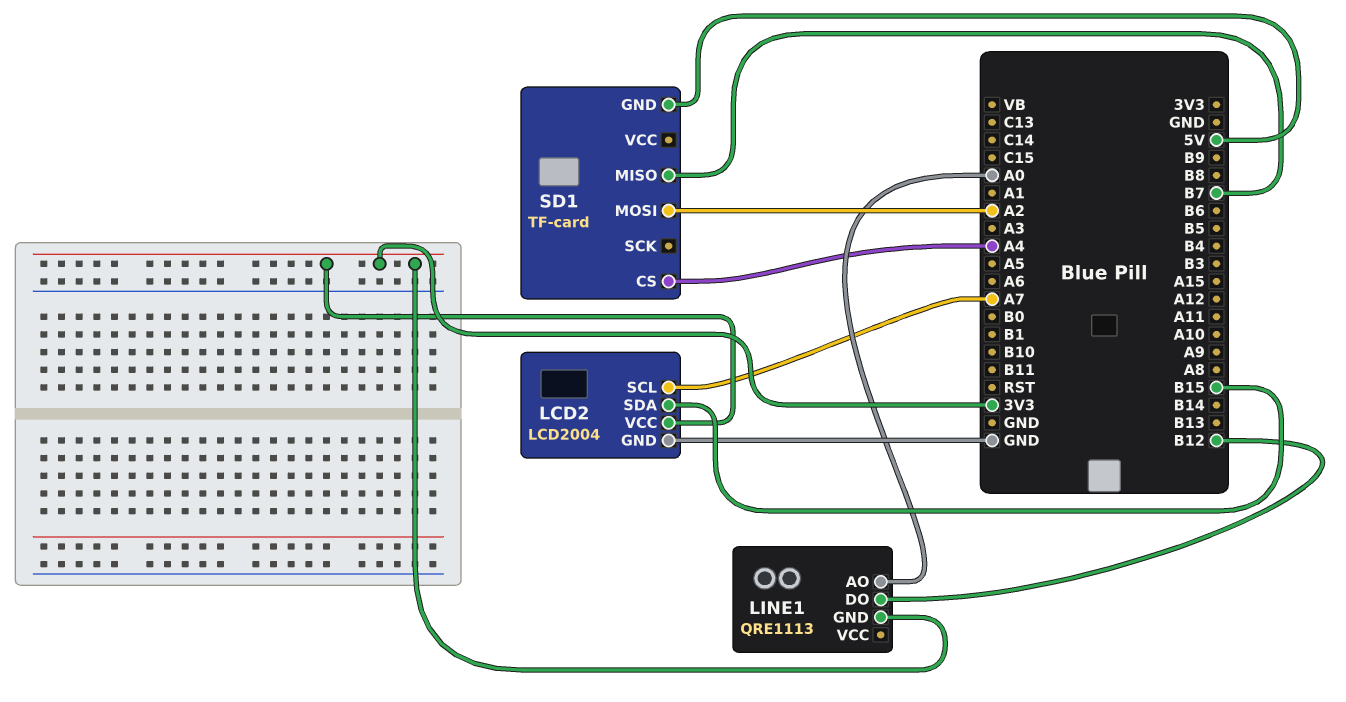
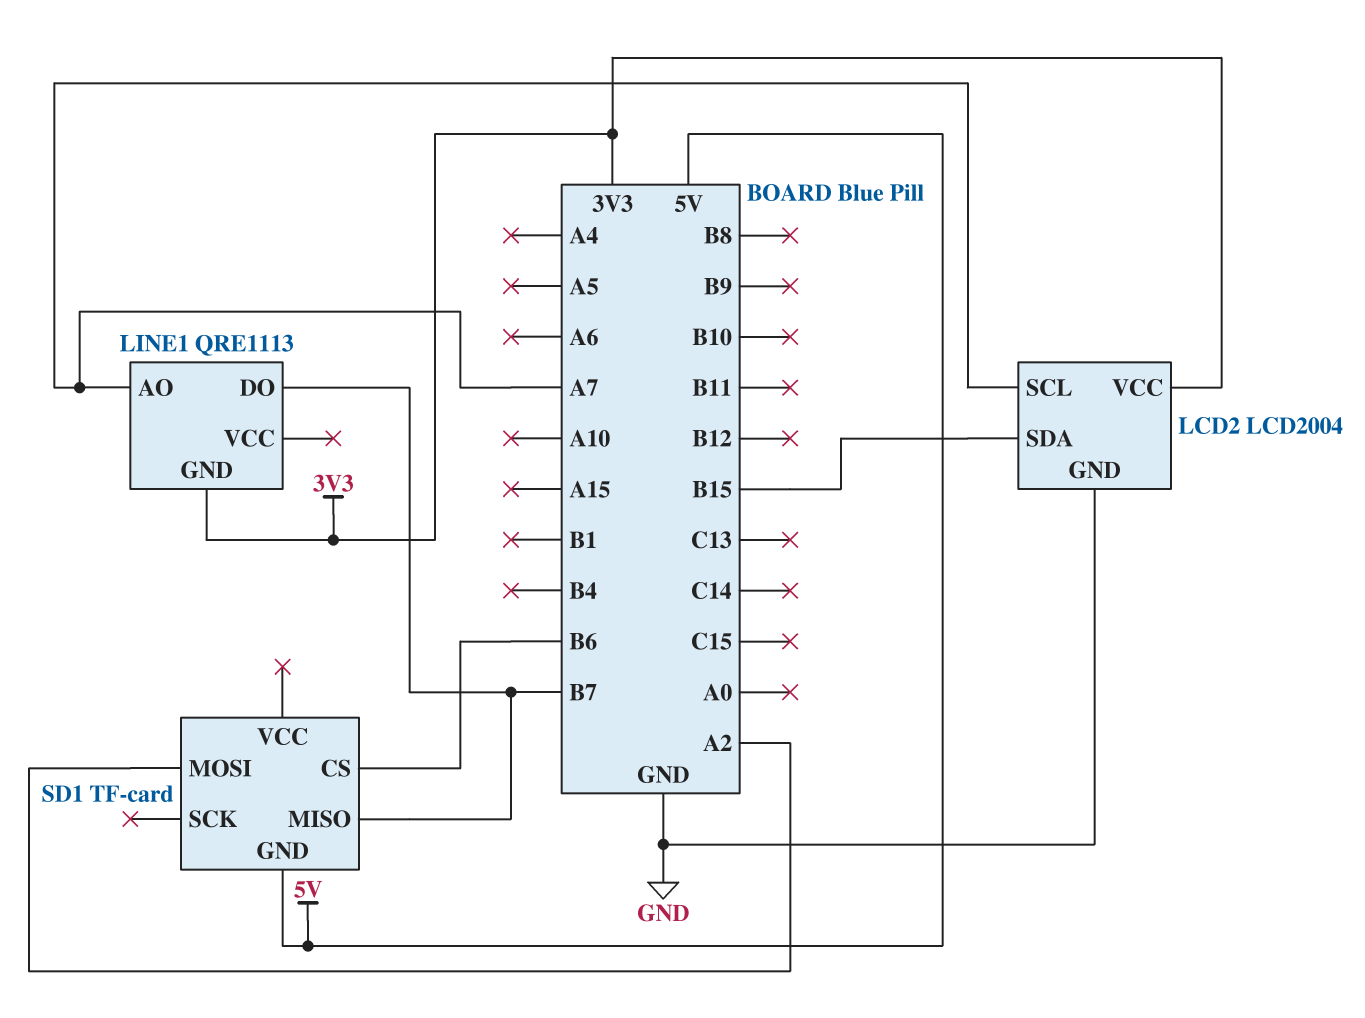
LINE1 pin AO: A0 -> A7
LINE1 pin DO: B12 -> B7
SD1 pin CS: A4 -> B6

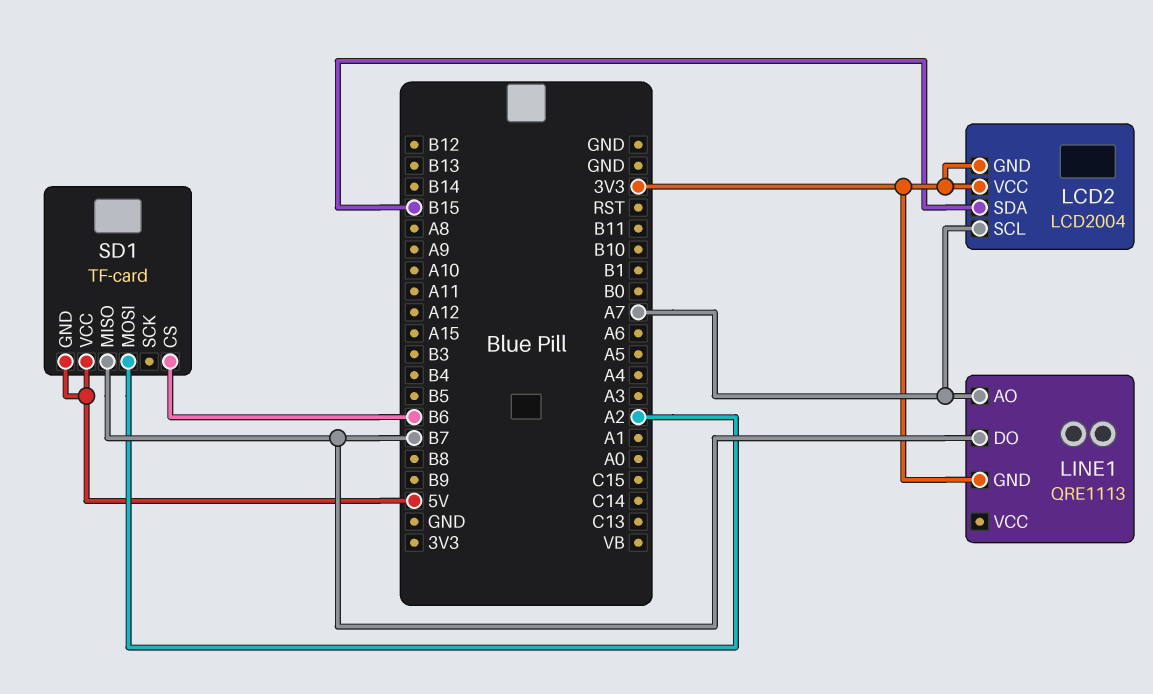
LCD2 pin GND: GND -> 3V3
SD1 pin VCC: none -> 5V

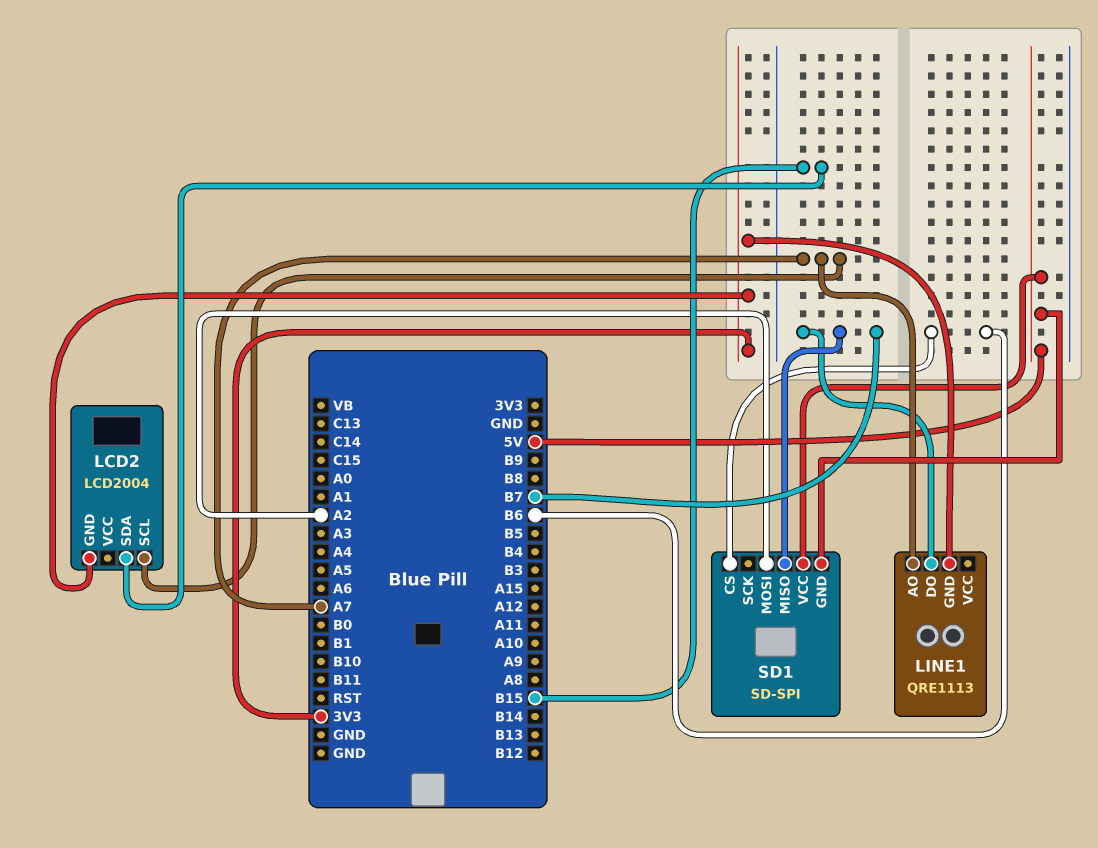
LCD2 pin VCC: 3V3 -> none
SD1: TF-card -> SD-SPI

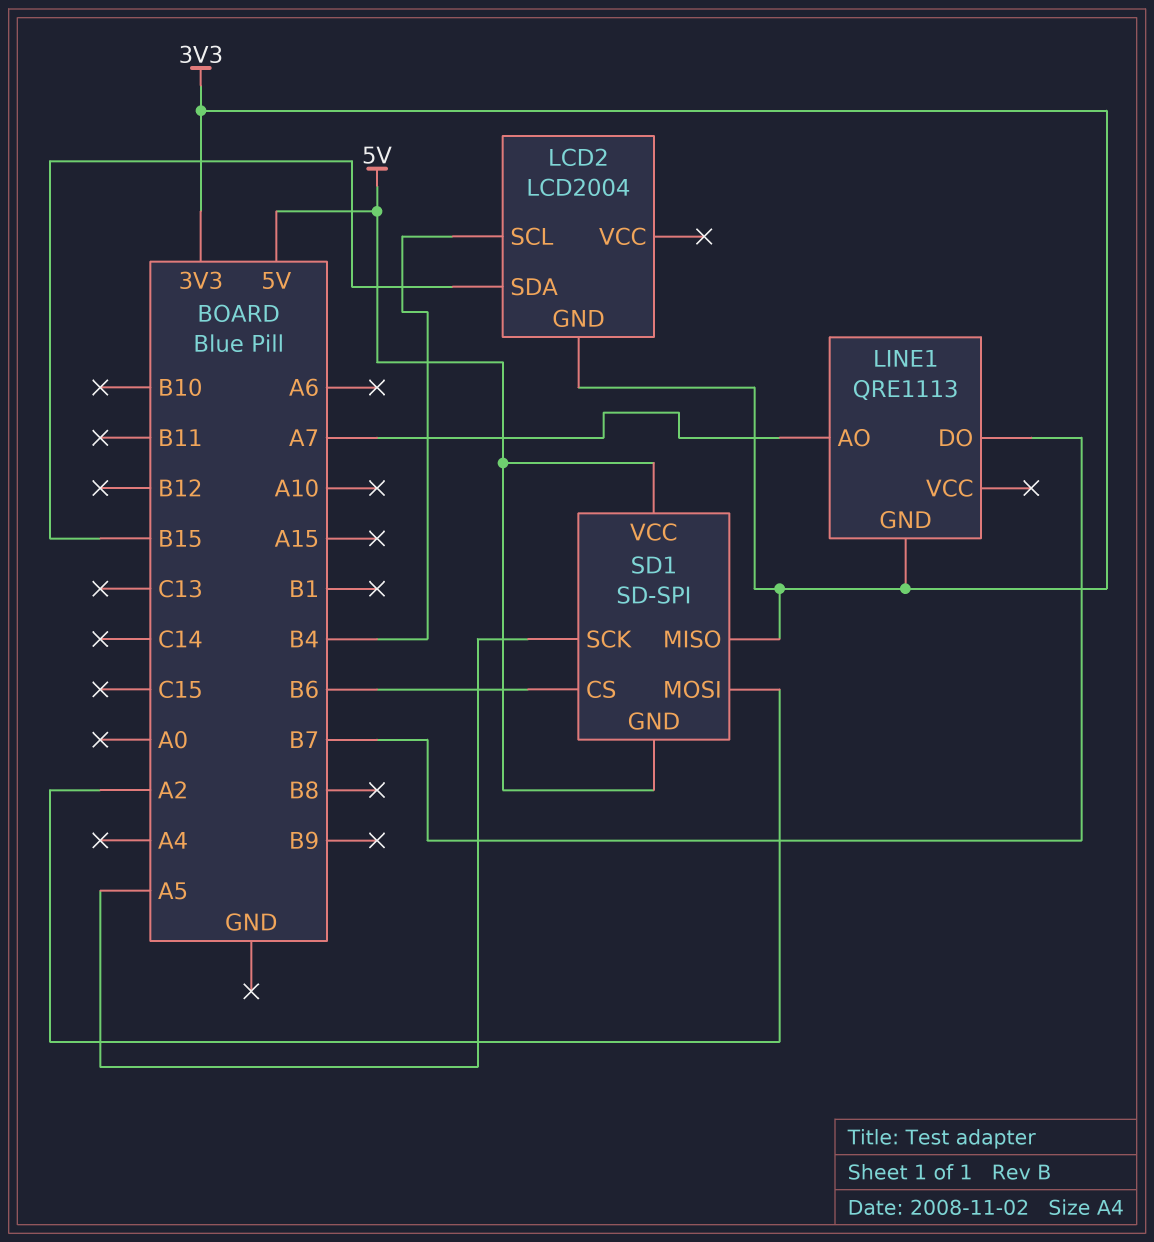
LCD2 pin SCL: A7 -> B4
SD1 pin MISO: B7 -> 3V3
SD1 pin SCK: none -> A5

